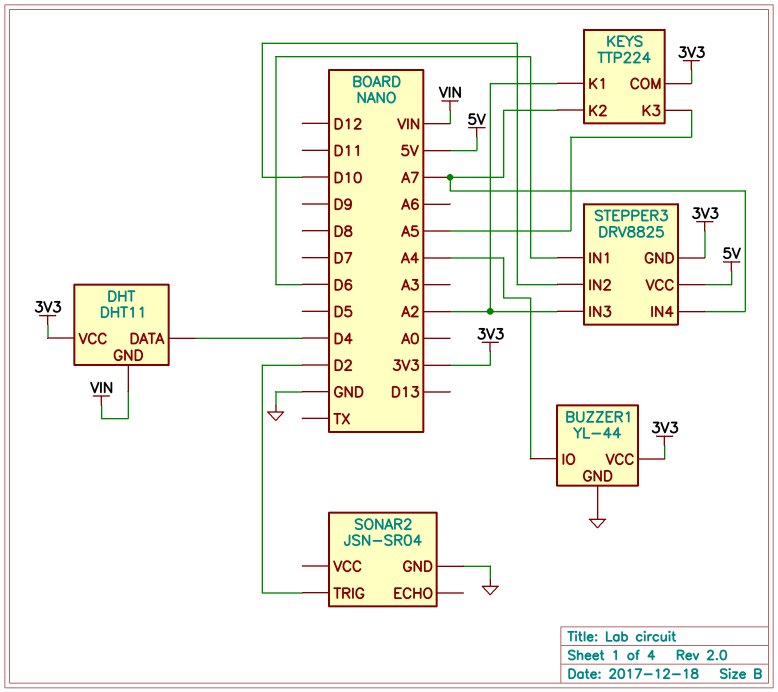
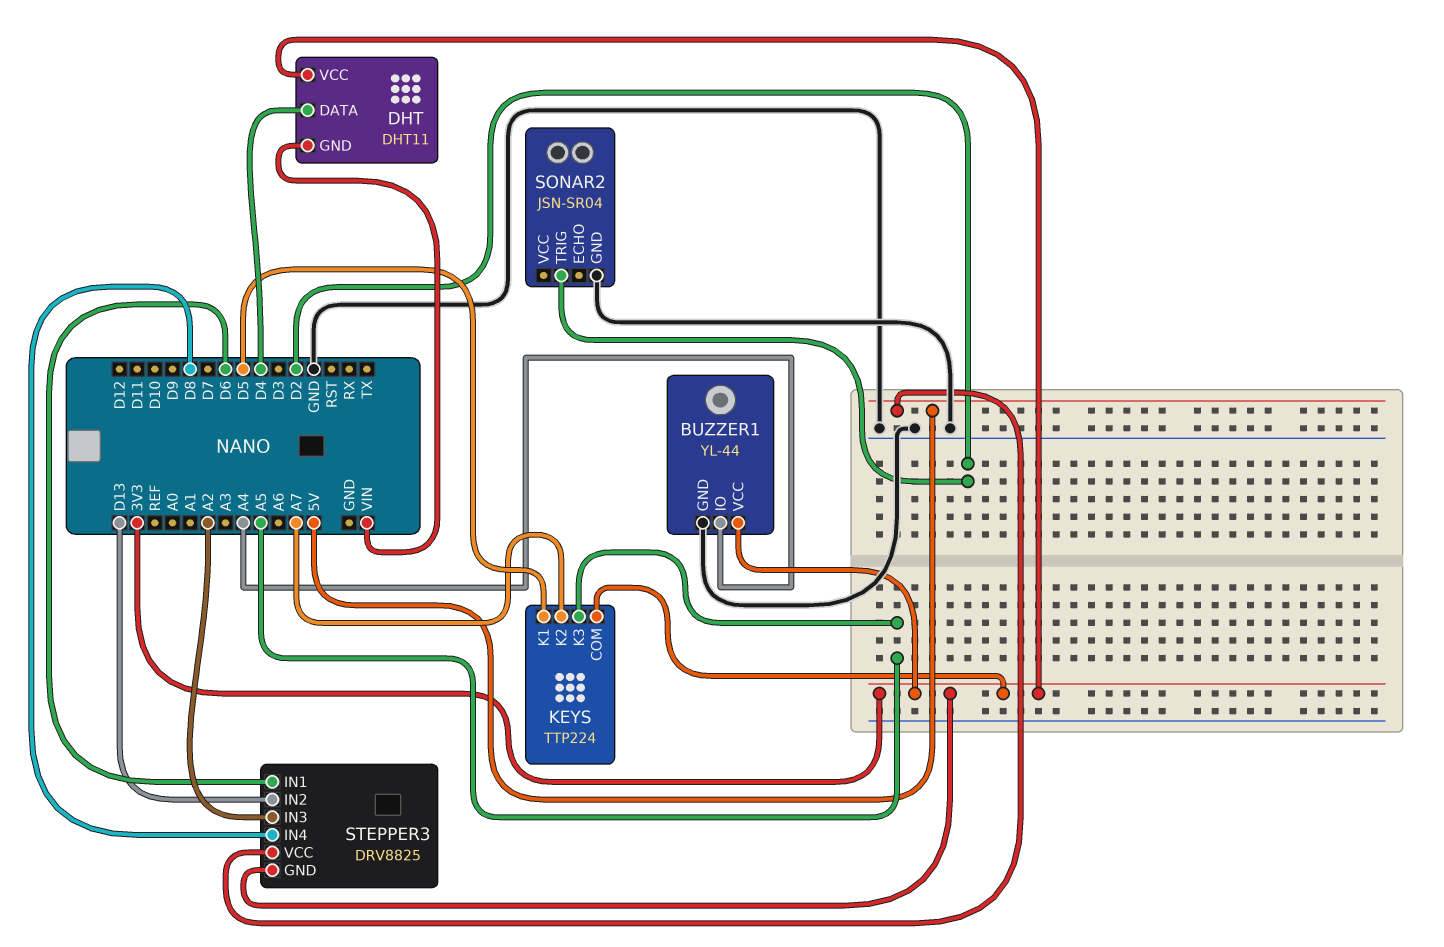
KEYS pin K1: A2 -> D5
STEPPER3 pin IN2: D10 -> D13
STEPPER3 pin IN4: A7 -> D8

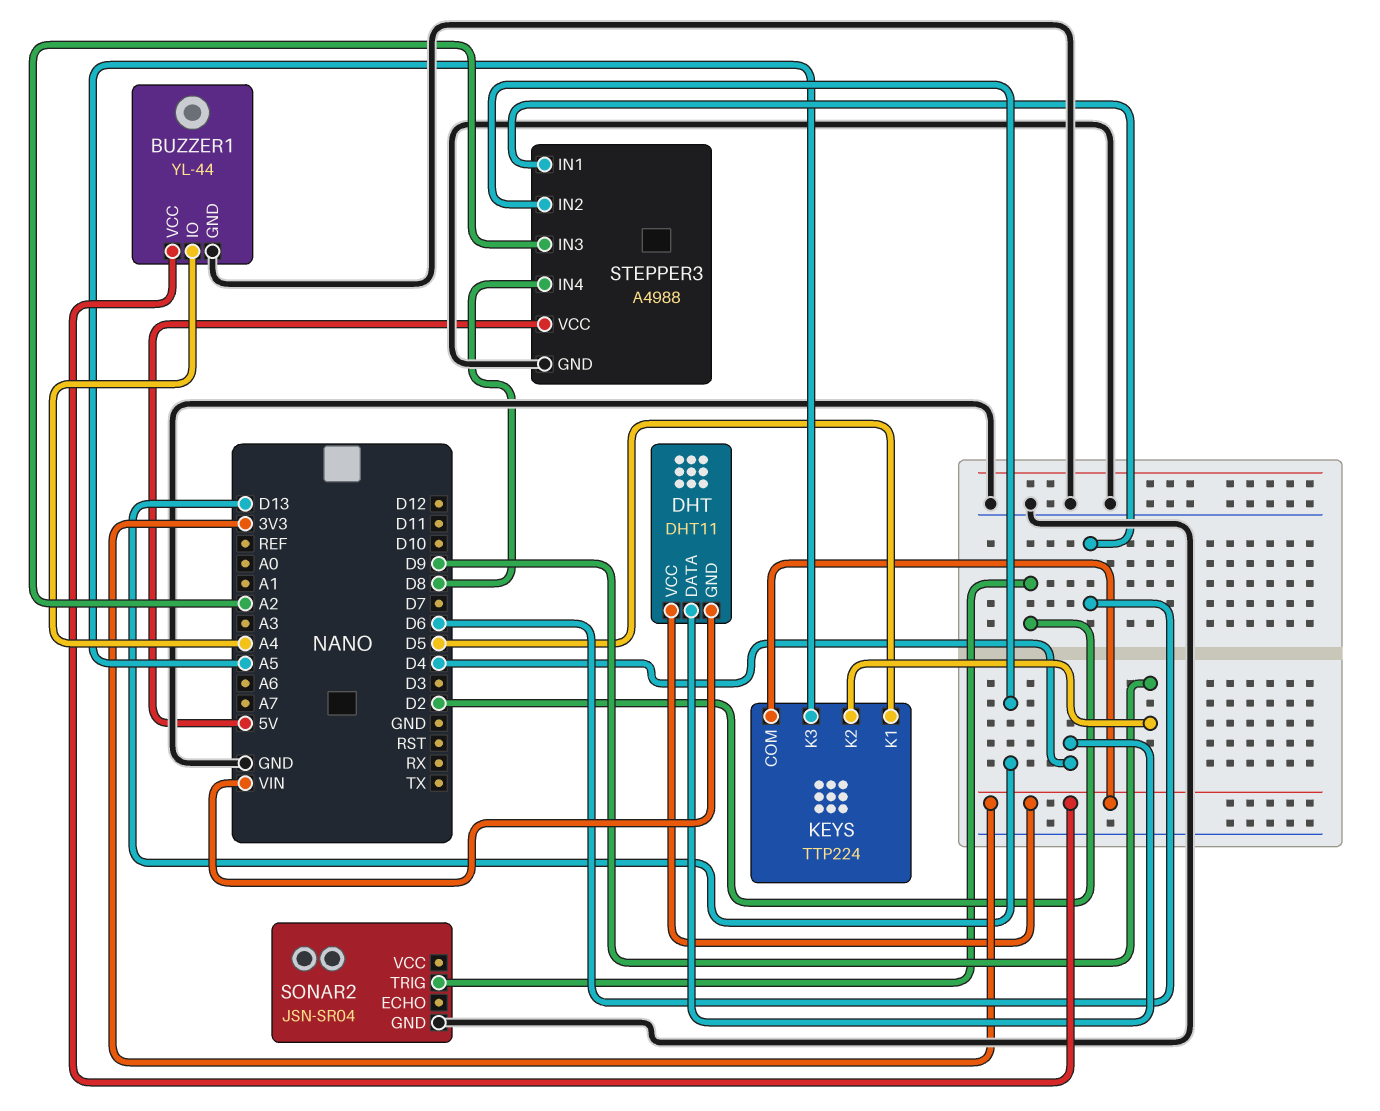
KEYS pin K2: A7 -> D9
STEPPER3: DRV8825 -> A4988
STEPPER3 pin GND: 3V3 -> GND

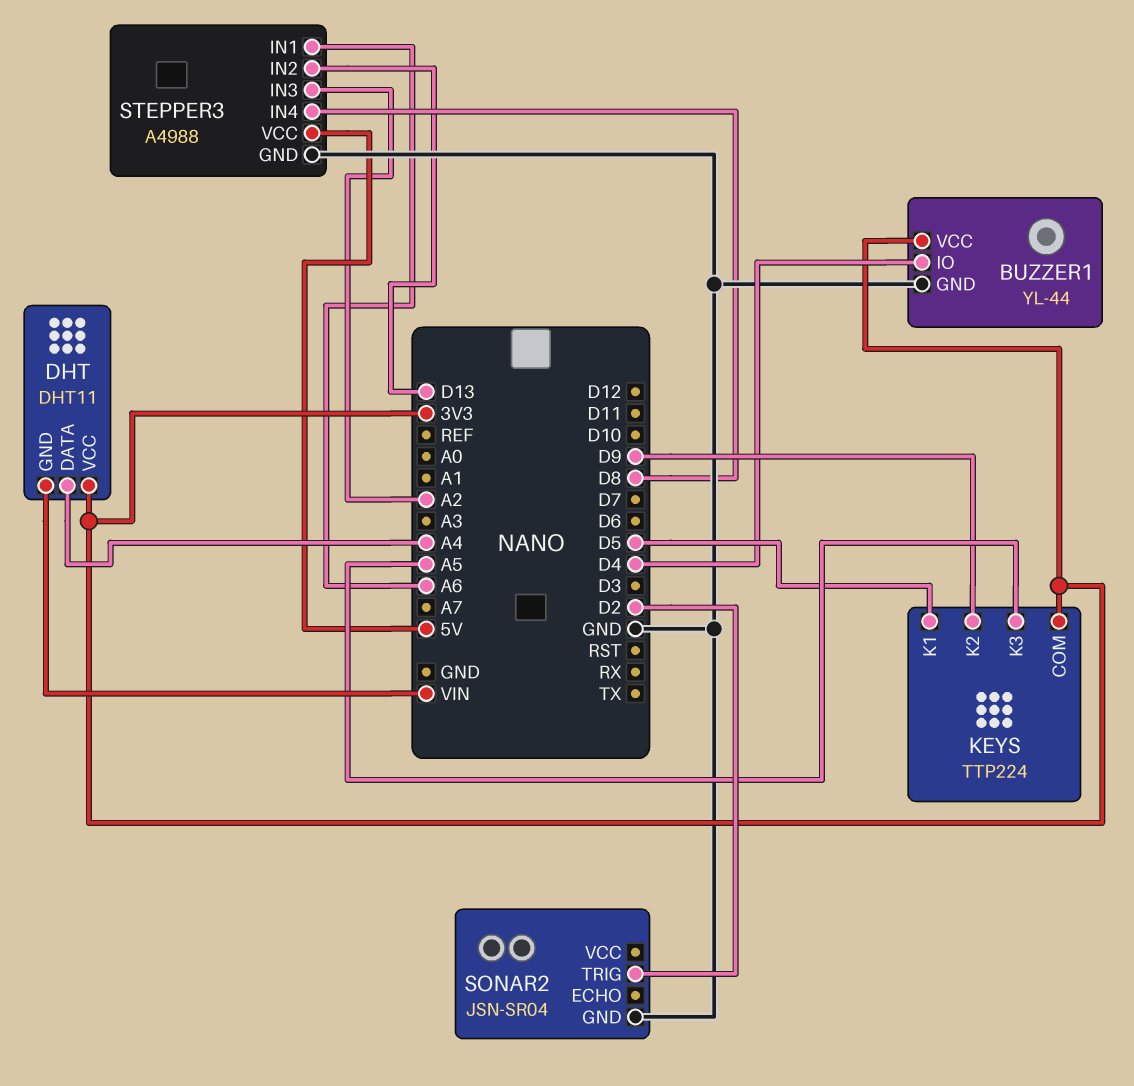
BUZZER1 pin IO: A4 -> D4
DHT pin DATA: D4 -> A4
STEPPER3 pin IN1: D6 -> A6

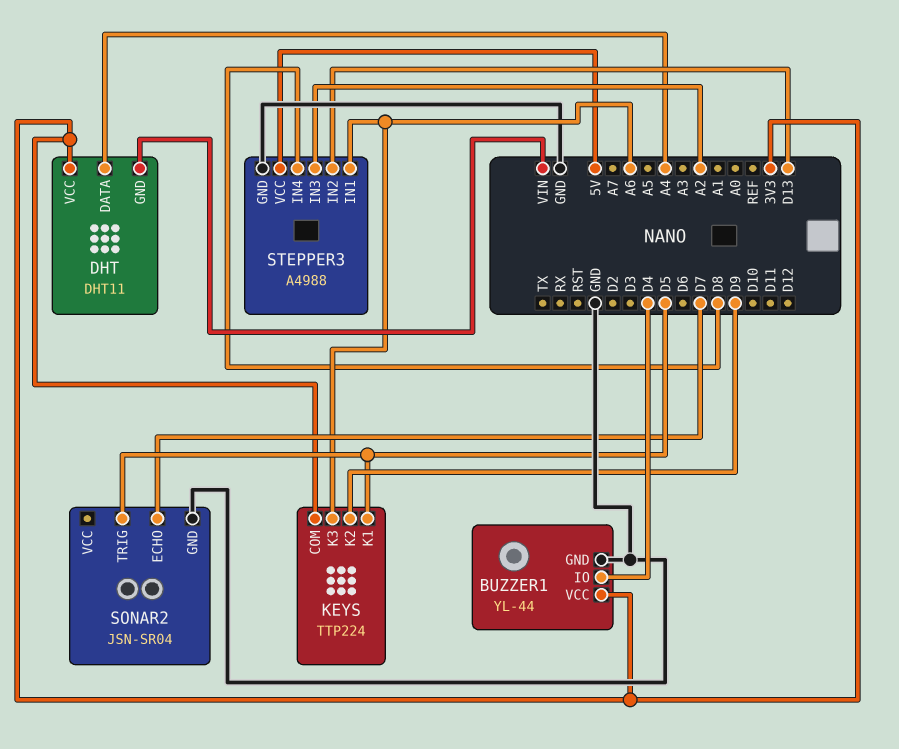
KEYS pin K3: A5 -> A6
SONAR2 pin ECHO: none -> D7
SONAR2 pin TRIG: D2 -> D5

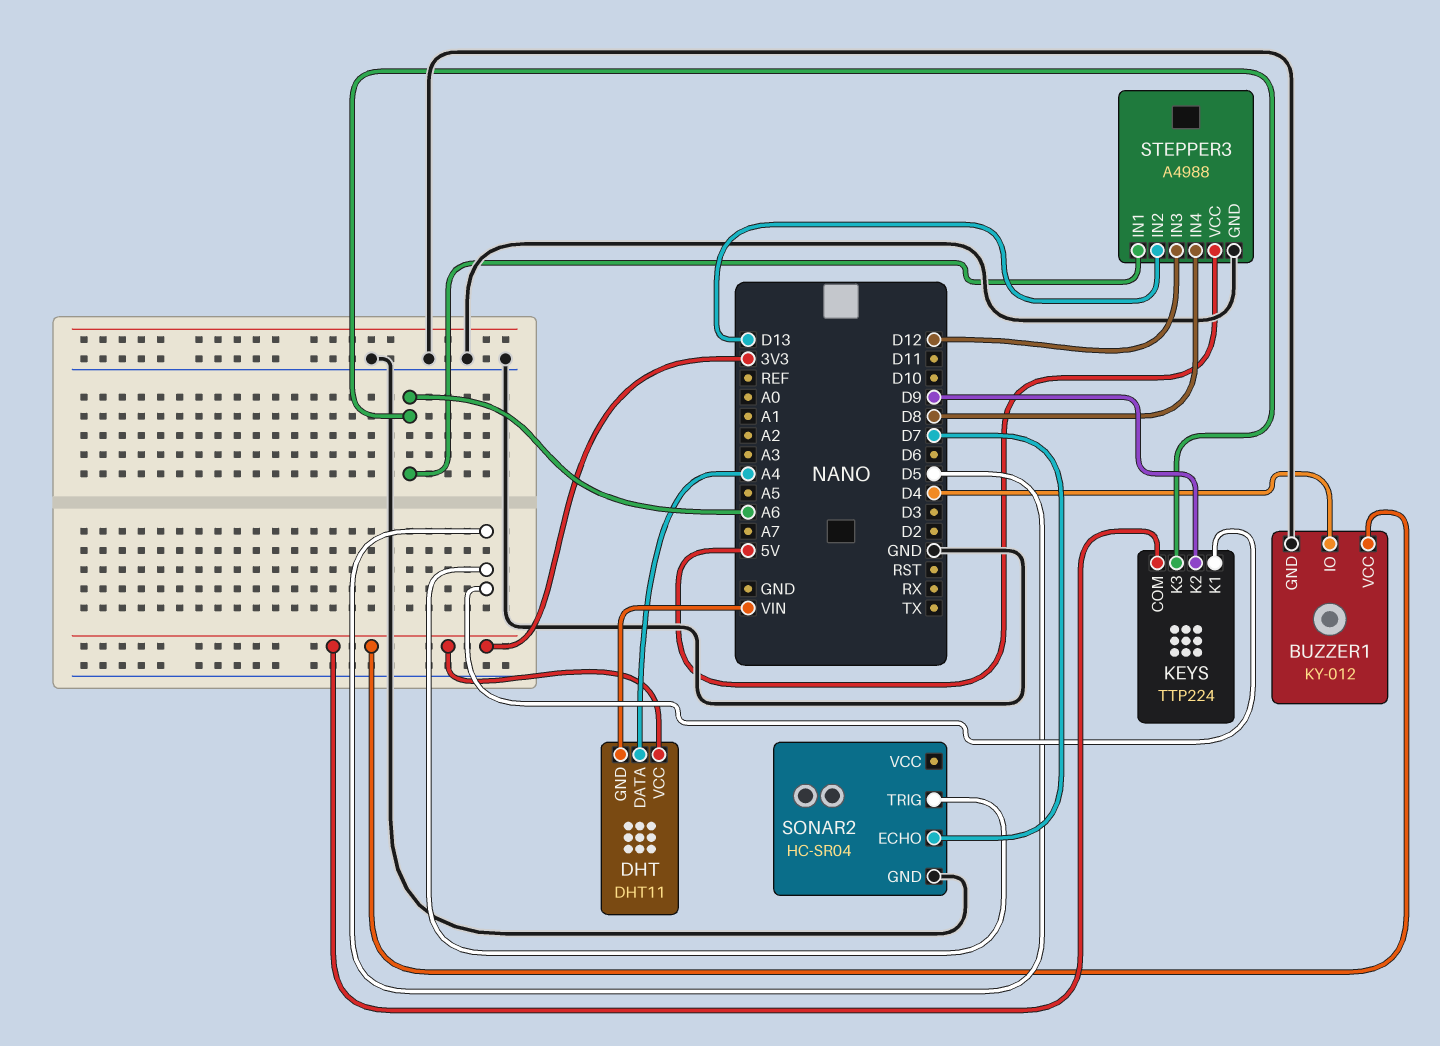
BUZZER1: YL-44 -> KY-012
SONAR2: JSN-SR04 -> HC-SR04
STEPPER3 pin IN3: A2 -> D12

